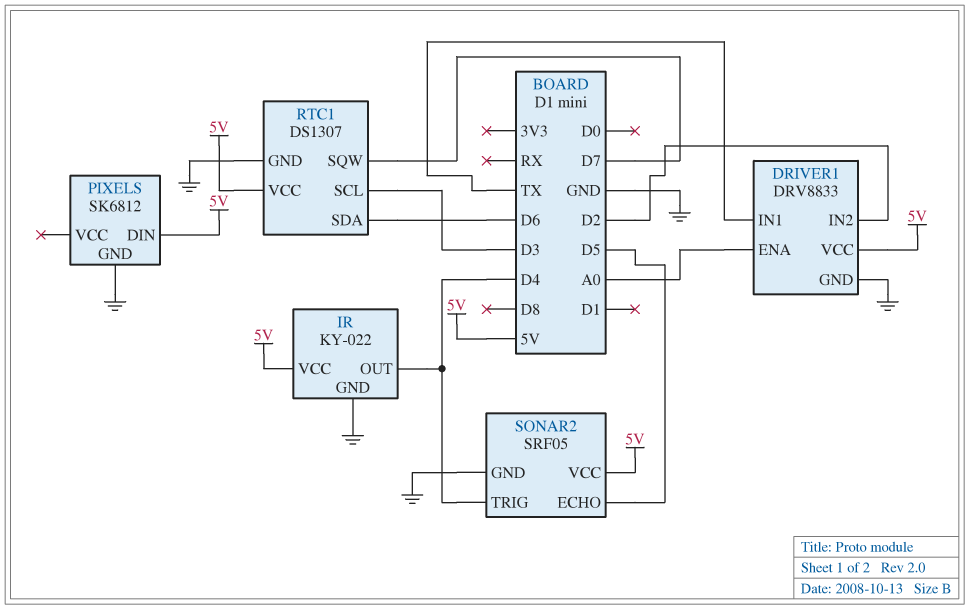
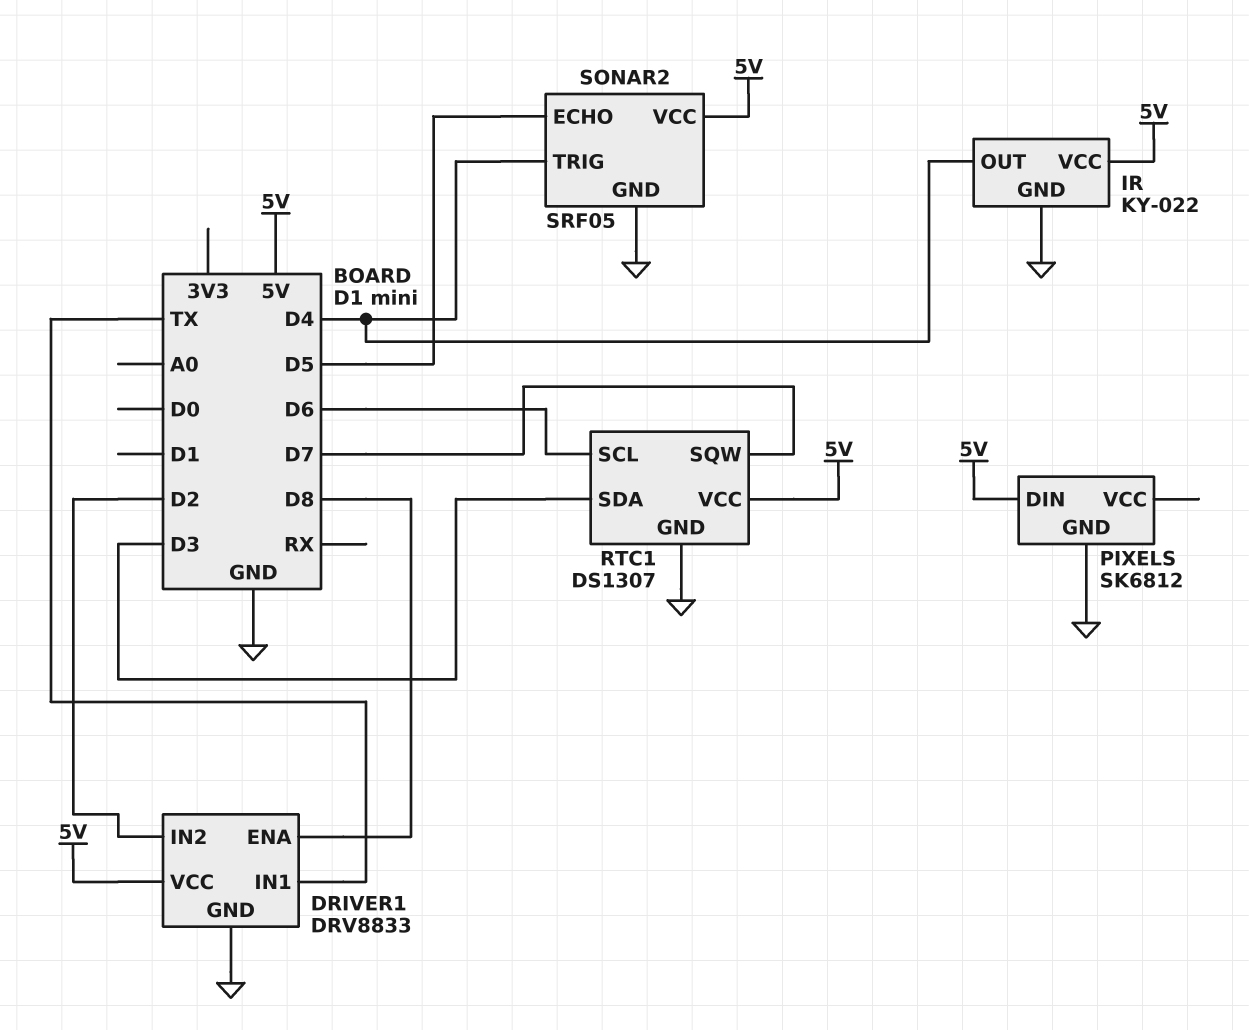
DRIVER1 pin ENA: A0 -> D8
RTC1 pin SCL: D3 -> D6
RTC1 pin SDA: D6 -> D3

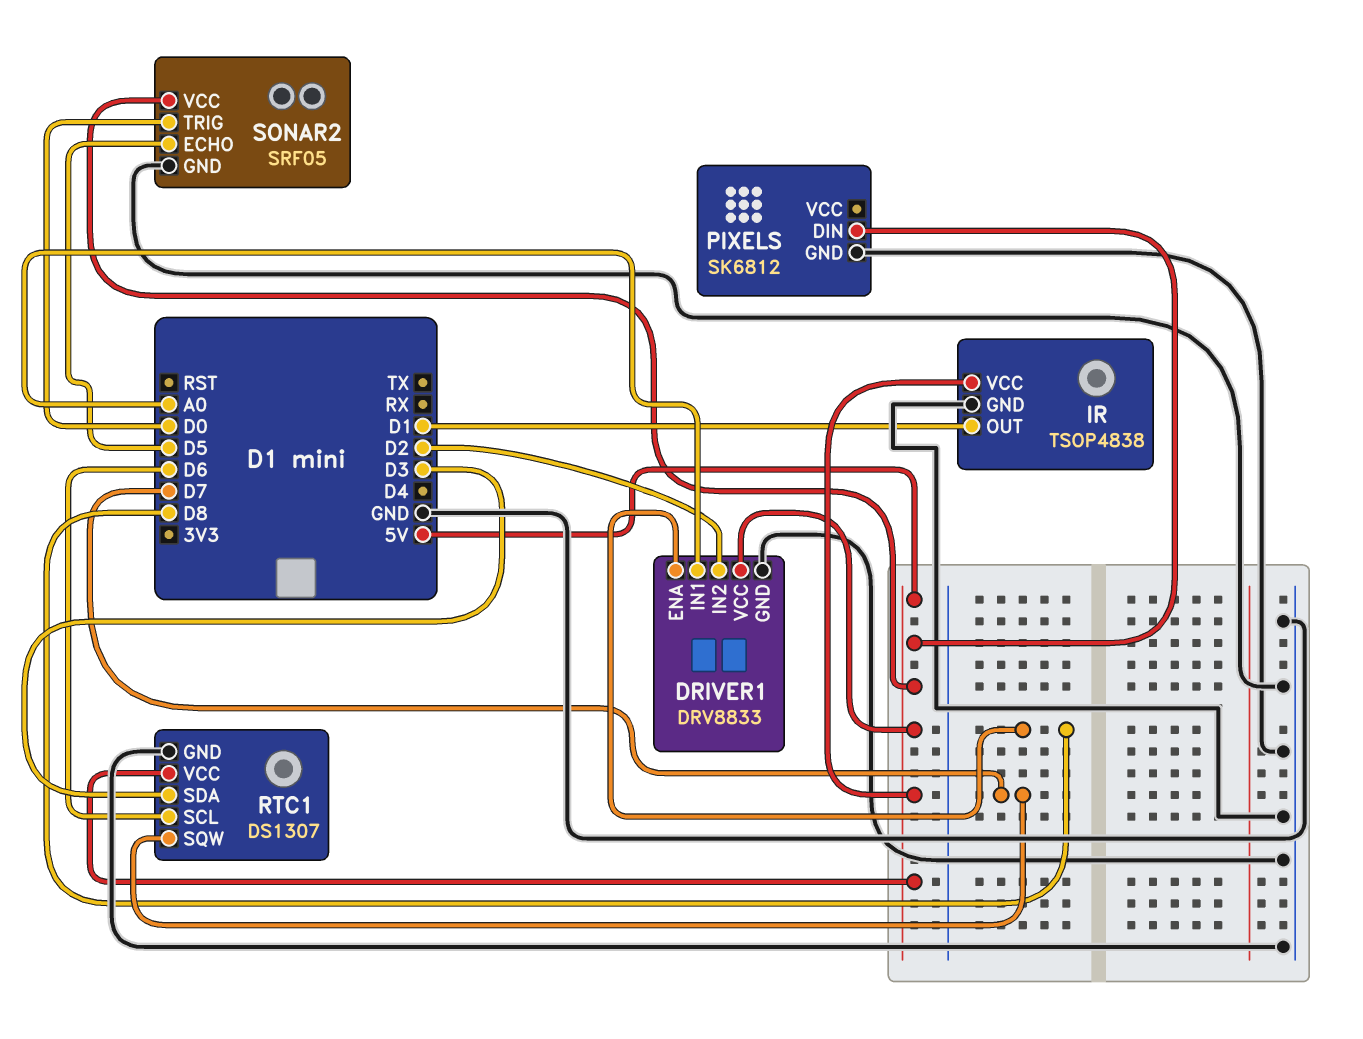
DRIVER1 pin IN1: TX -> A0
IR: KY-022 -> TSOP4838
IR pin OUT: D4 -> D1
SONAR2 pin TRIG: D4 -> D0

